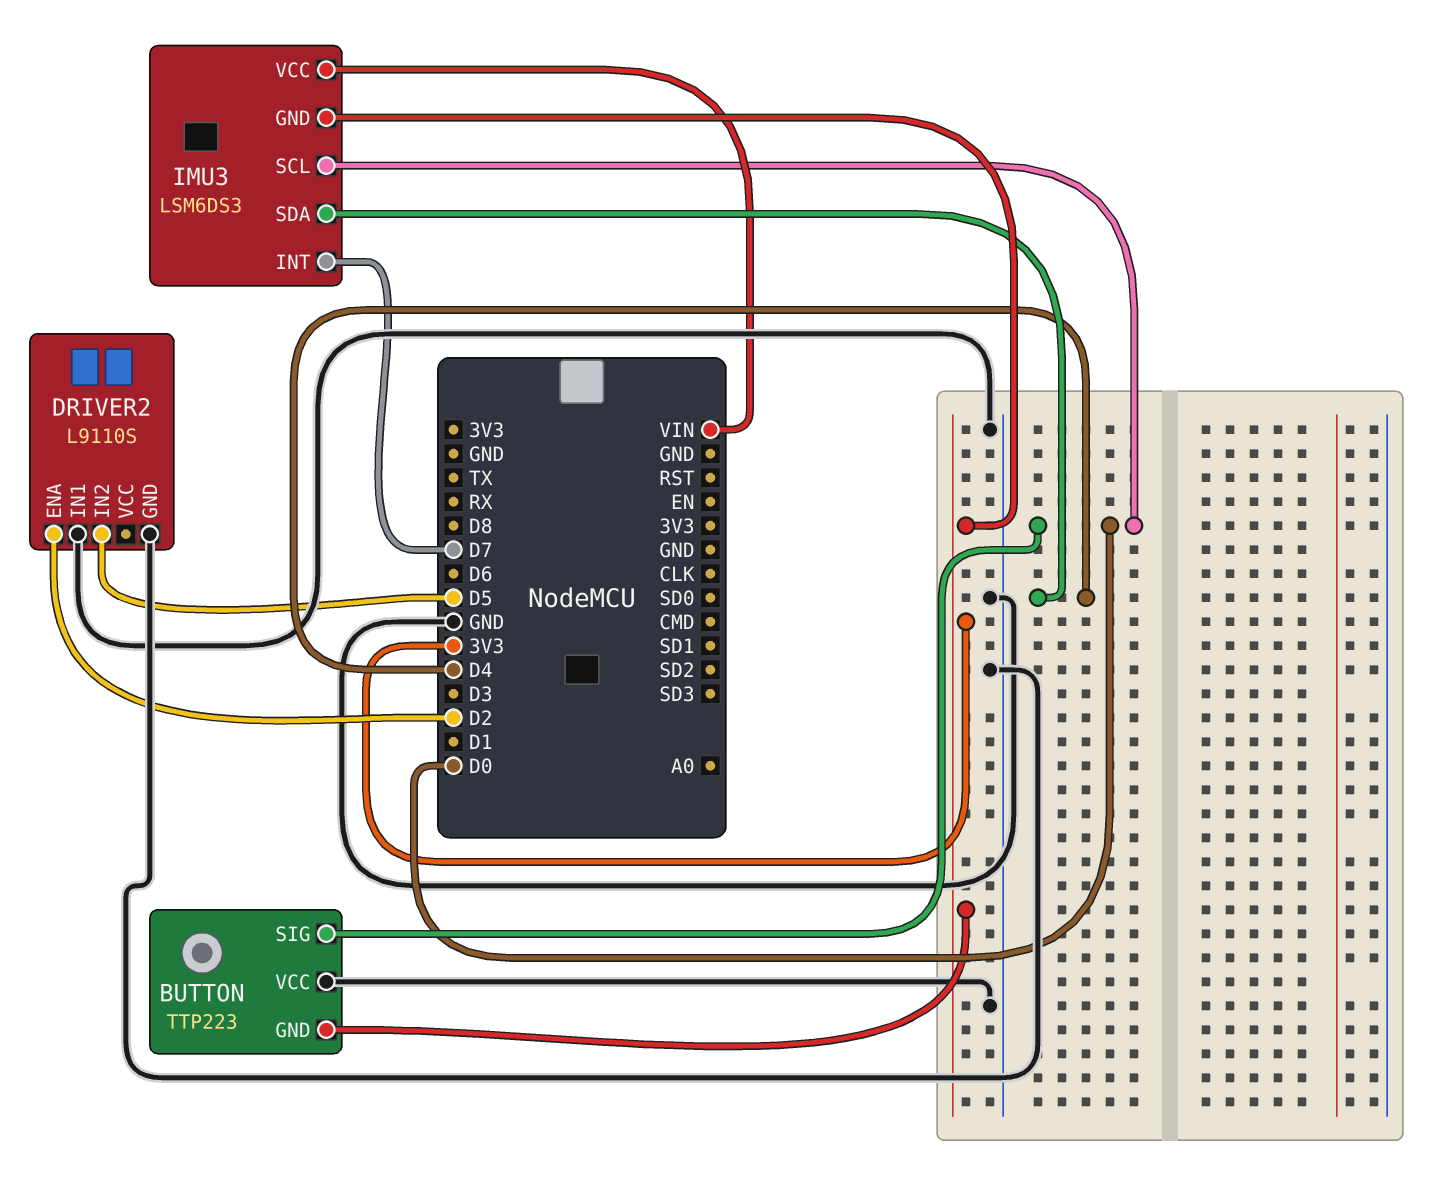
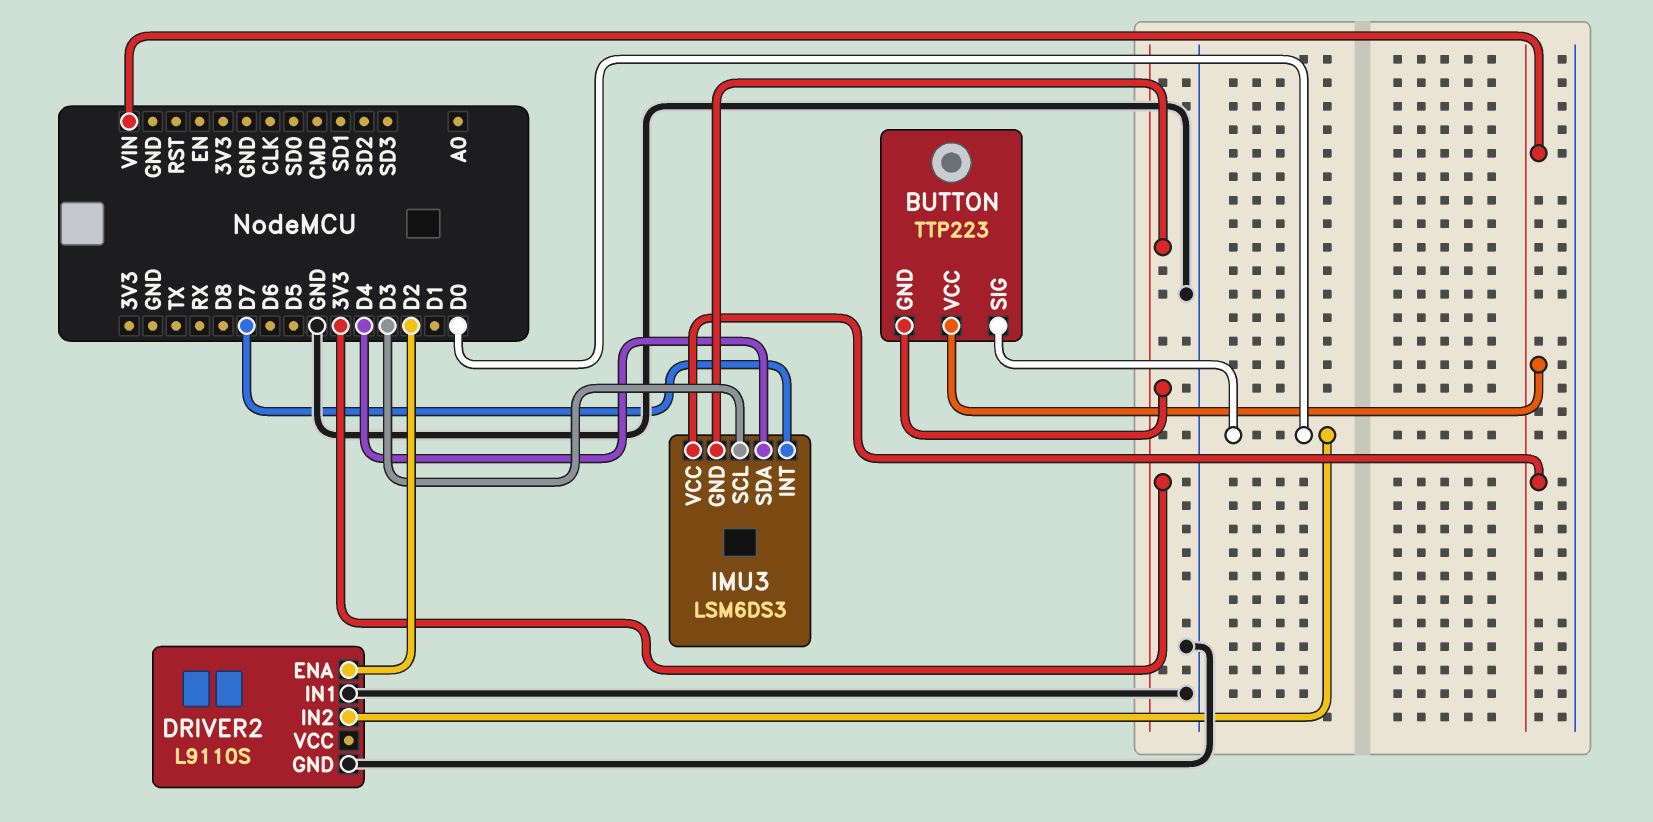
BUTTON pin VCC: GND -> VIN
DRIVER2 pin IN2: D5 -> D0
IMU3 pin SCL: D0 -> D3

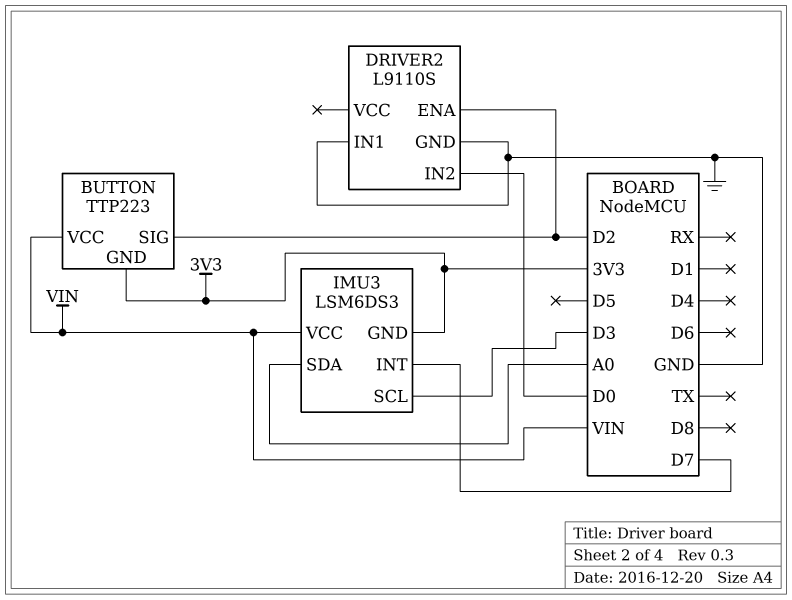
BUTTON pin SIG: D0 -> D2
IMU3 pin SDA: D4 -> A0

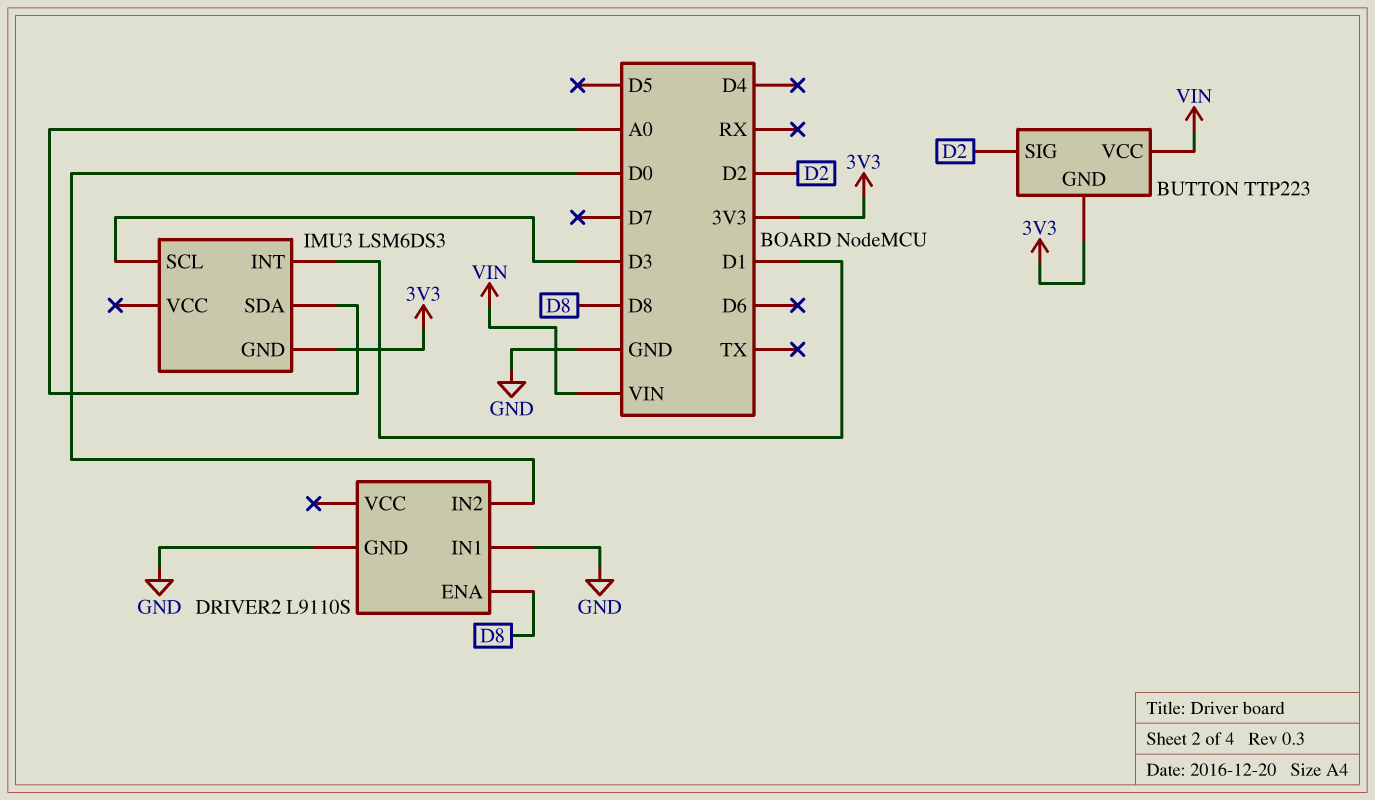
DRIVER2 pin ENA: D2 -> D8
IMU3 pin INT: D7 -> D1
IMU3 pin VCC: VIN -> none

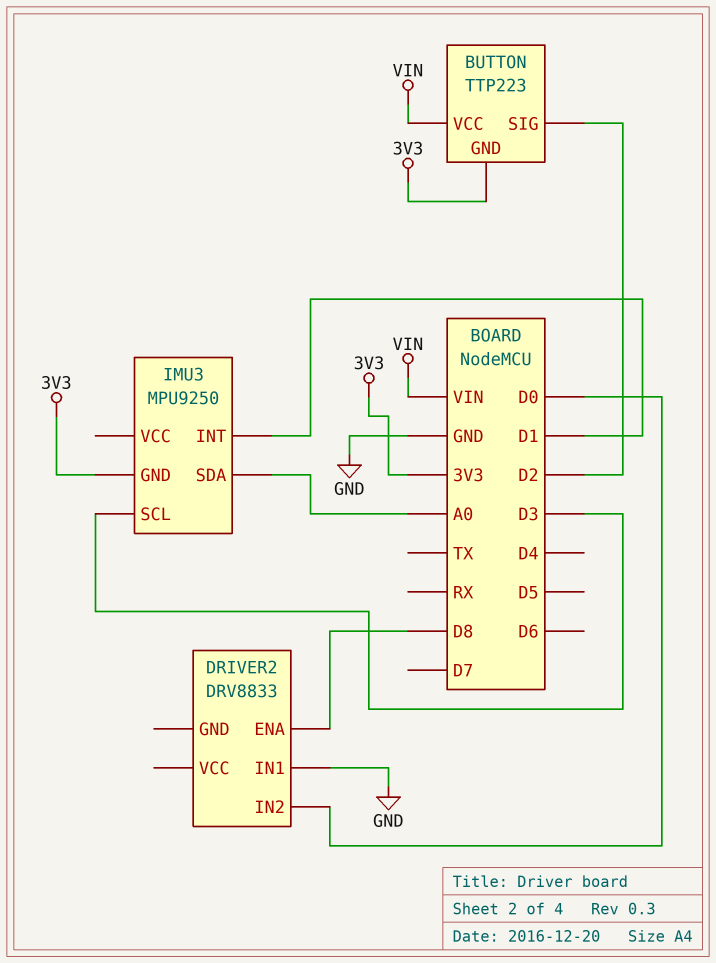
DRIVER2: L9110S -> DRV8833
DRIVER2 pin GND: GND -> none
IMU3: LSM6DS3 -> MPU9250

